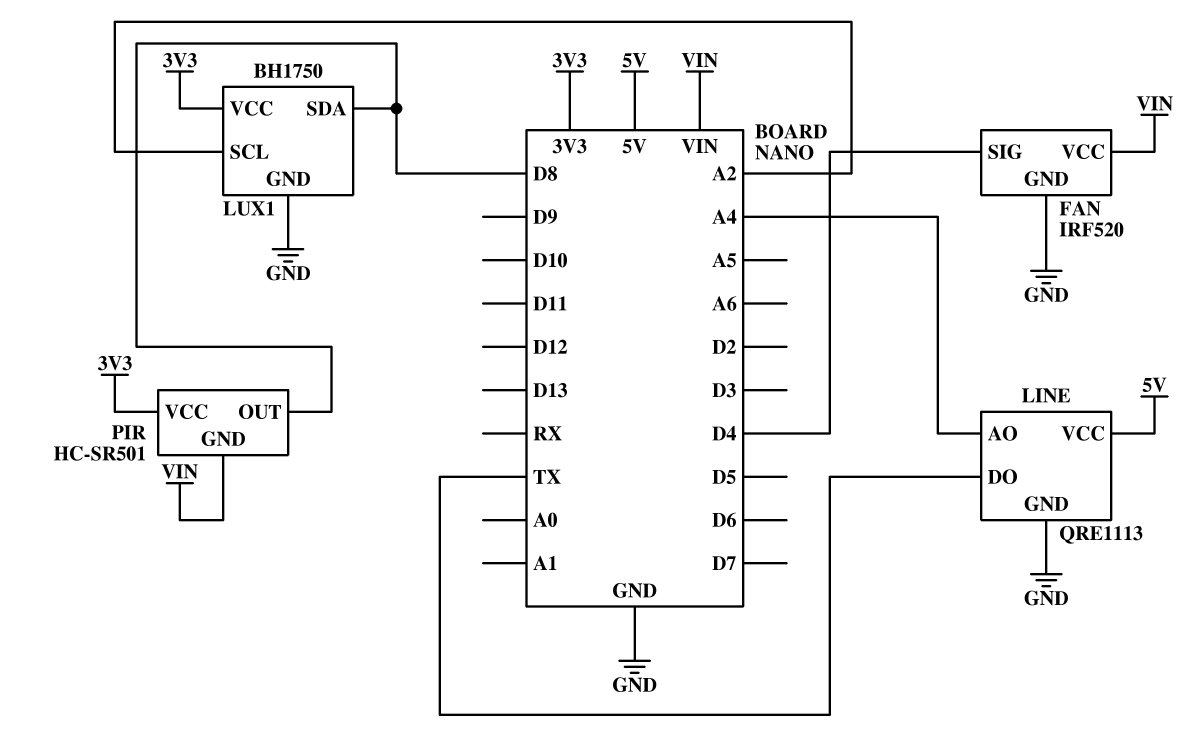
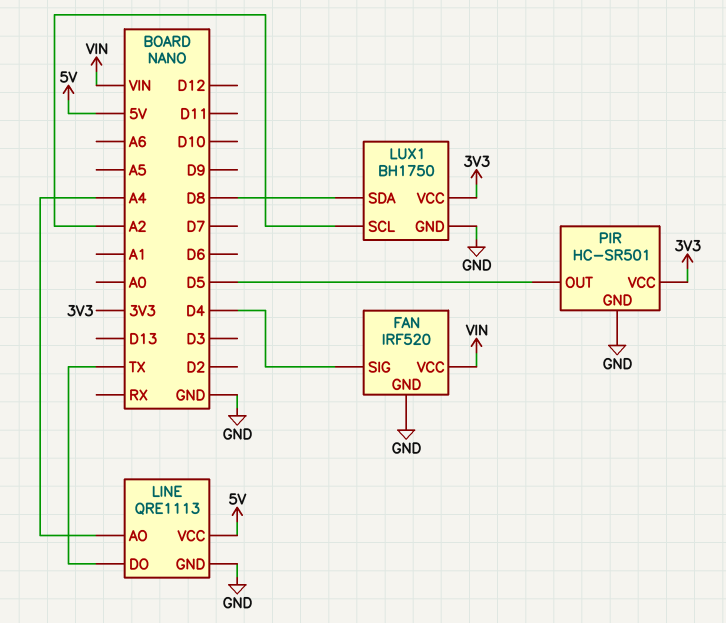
PIR pin GND: VIN -> GND
PIR pin OUT: D8 -> D5

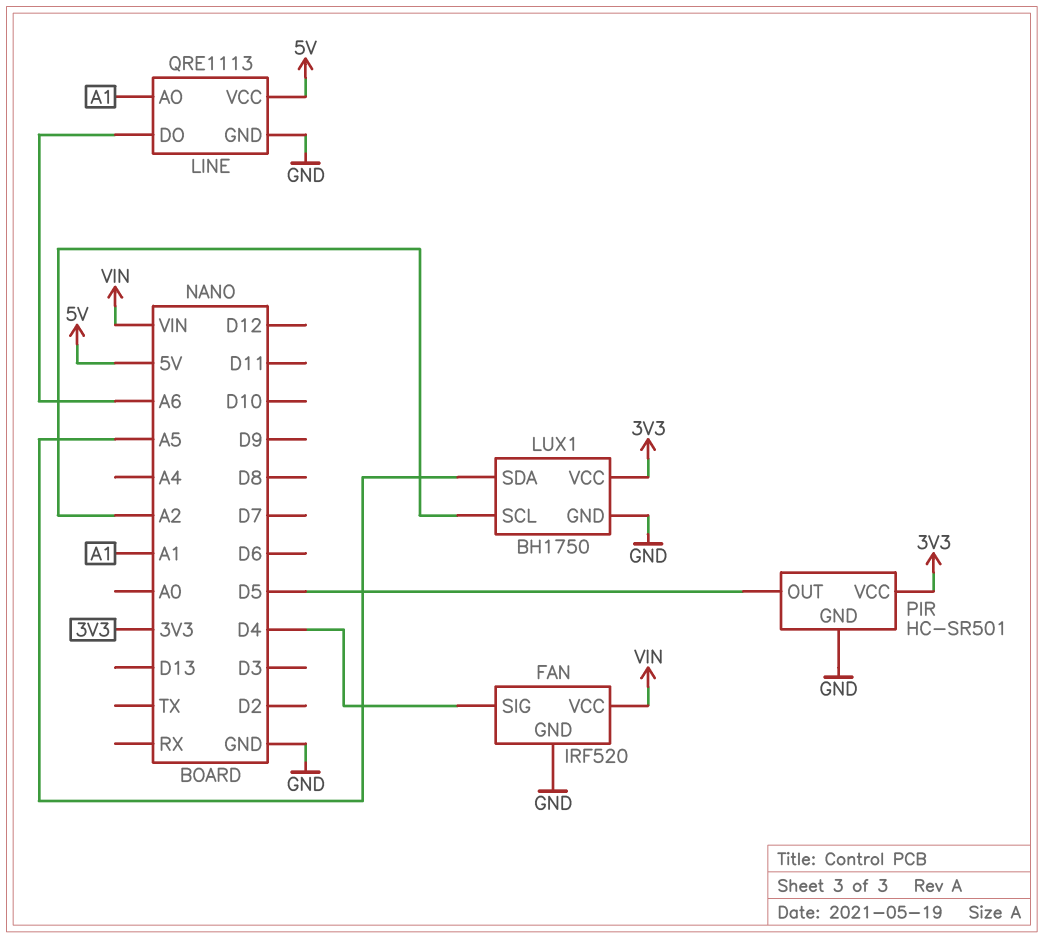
LINE pin AO: A4 -> A1
LINE pin DO: TX -> A6
LUX1 pin SDA: D8 -> A5

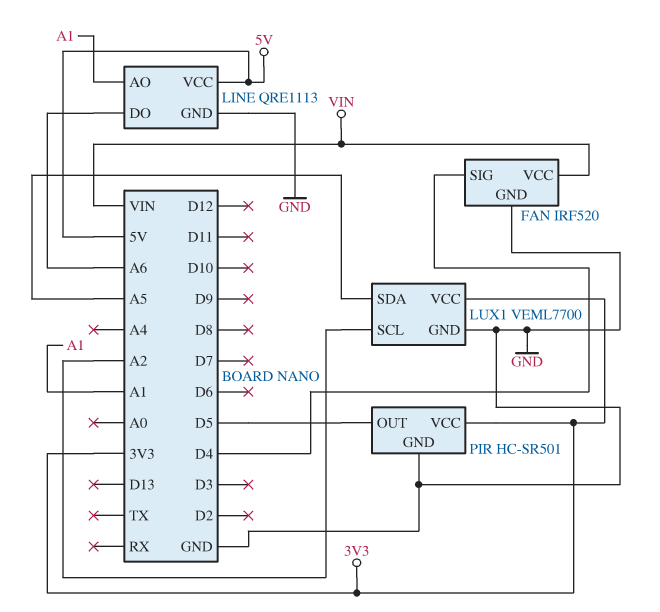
LUX1: BH1750 -> VEML7700

